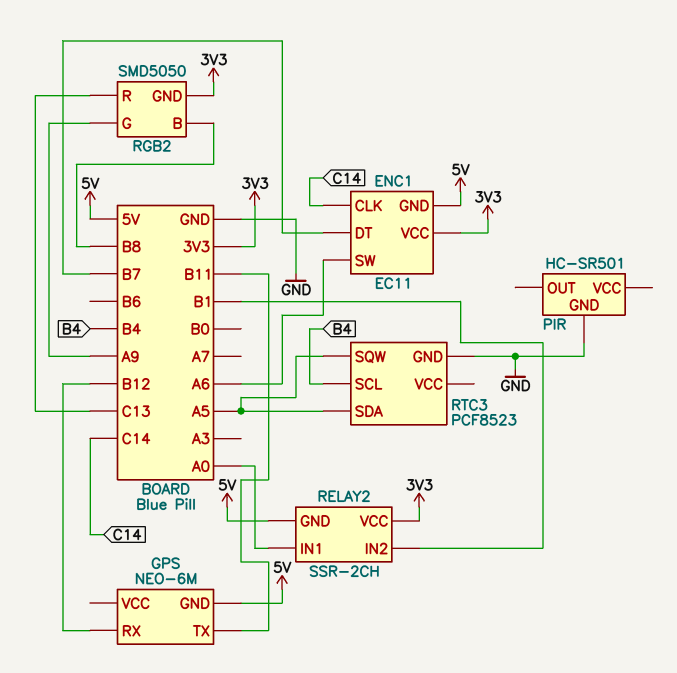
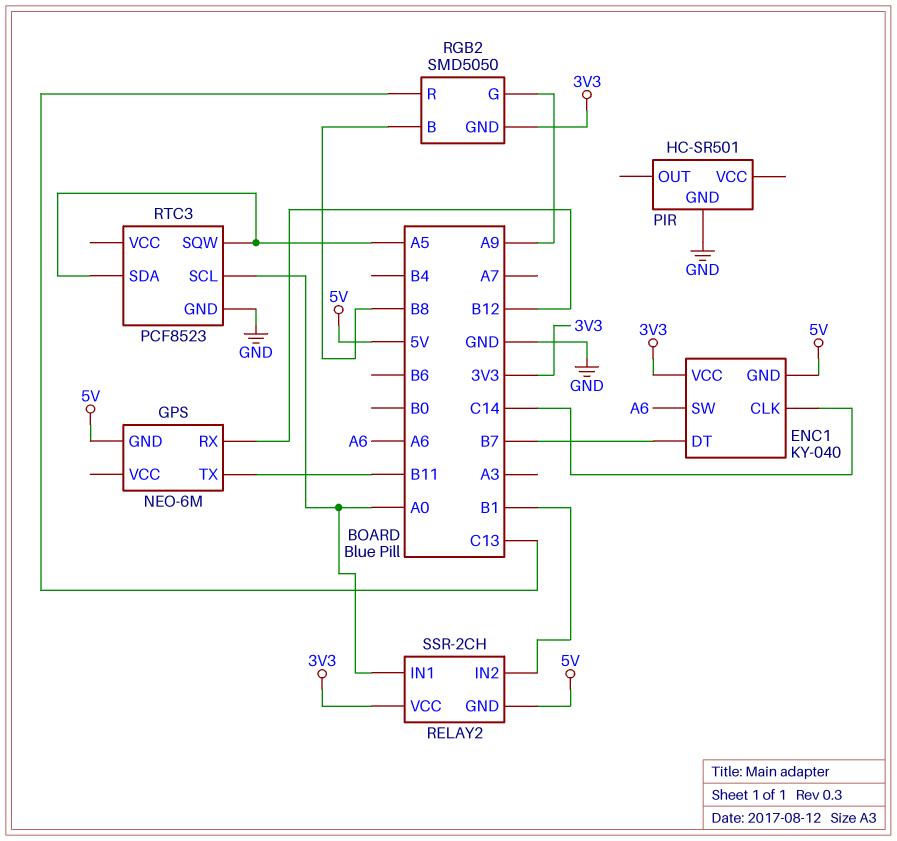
ENC1: EC11 -> KY-040
RTC3 pin SCL: B4 -> A0

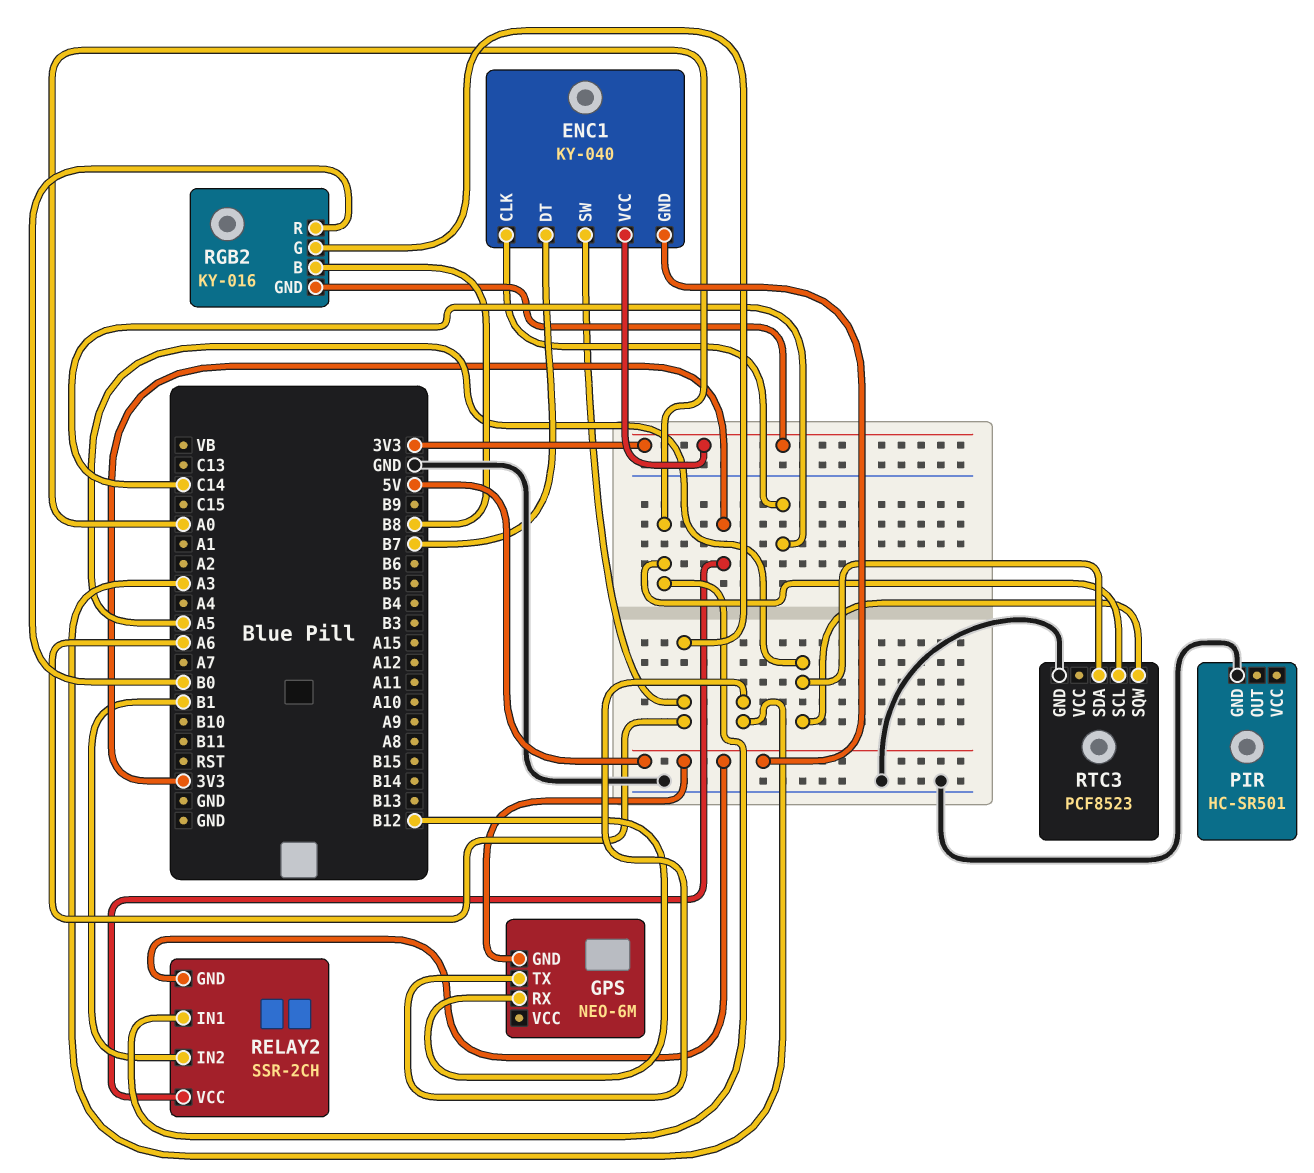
GPS pin TX: B11 -> A3
RGB2: SMD5050 -> KY-016
RGB2 pin G: A9 -> A6
RGB2 pin R: C13 -> B0

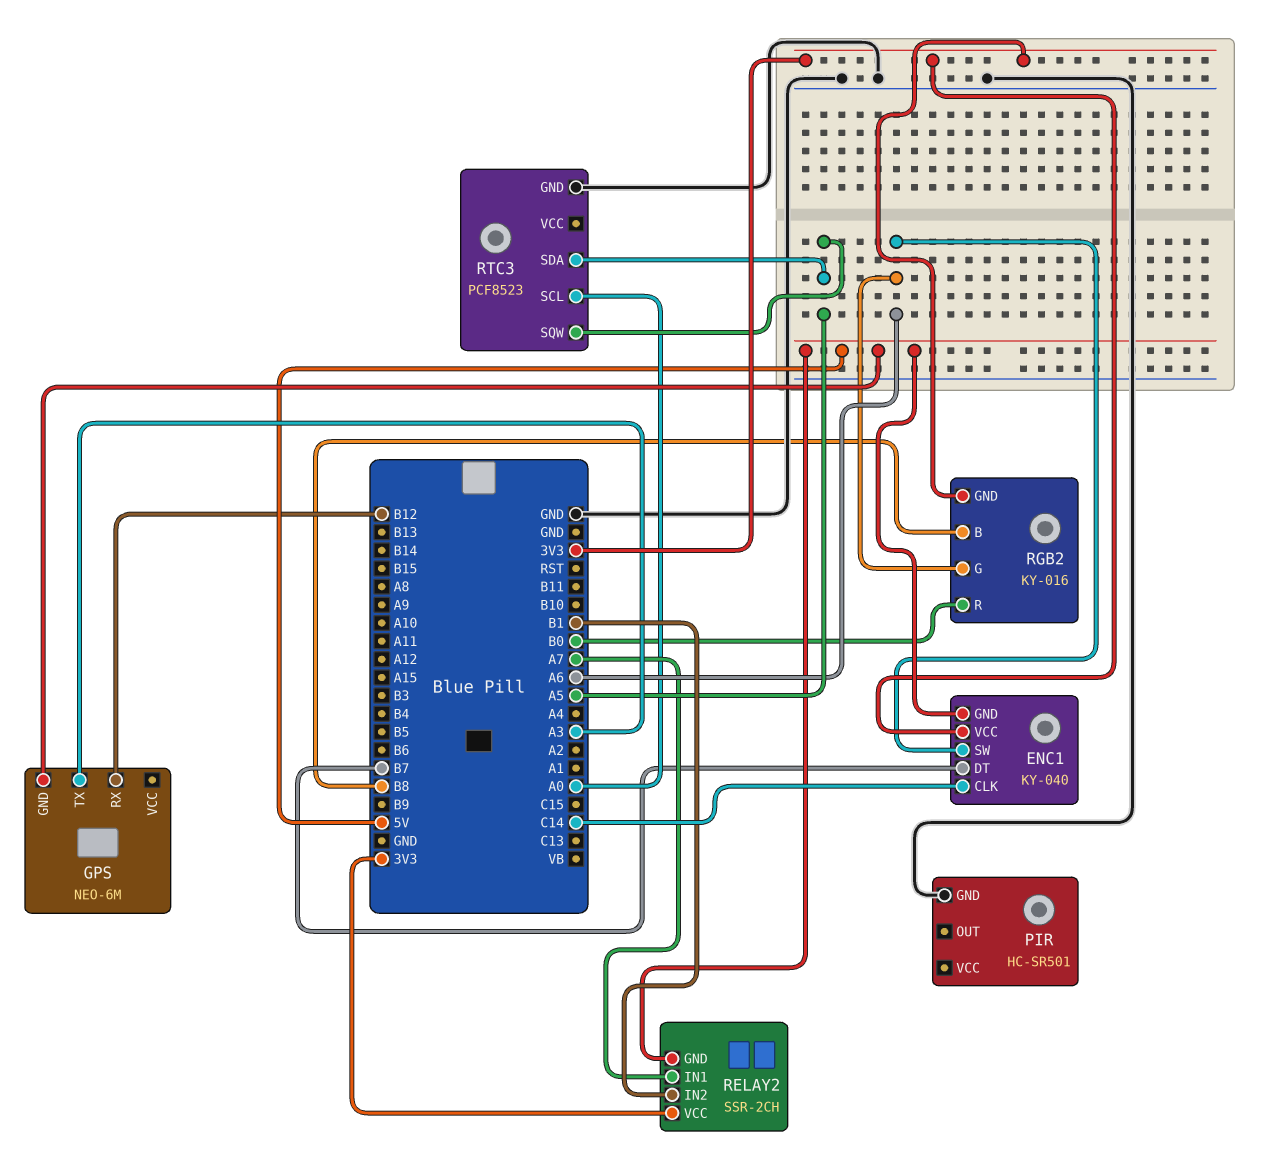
RELAY2 pin IN1: A0 -> A7

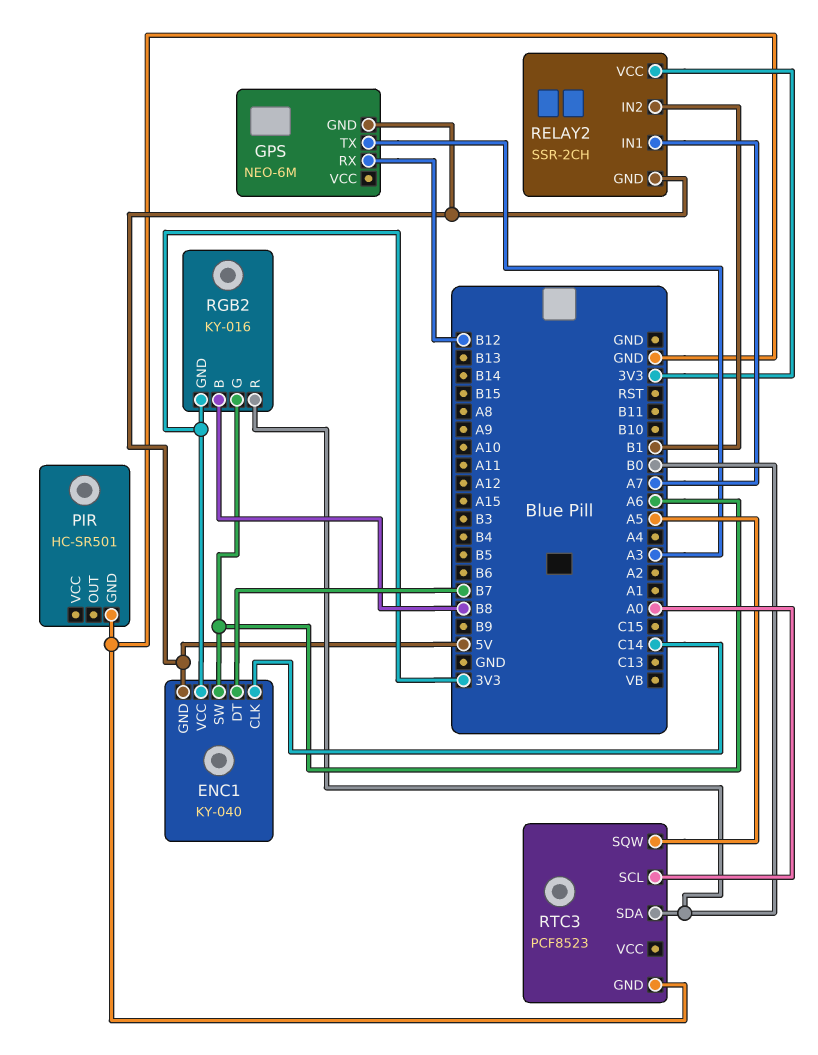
RTC3 pin SDA: A5 -> B0

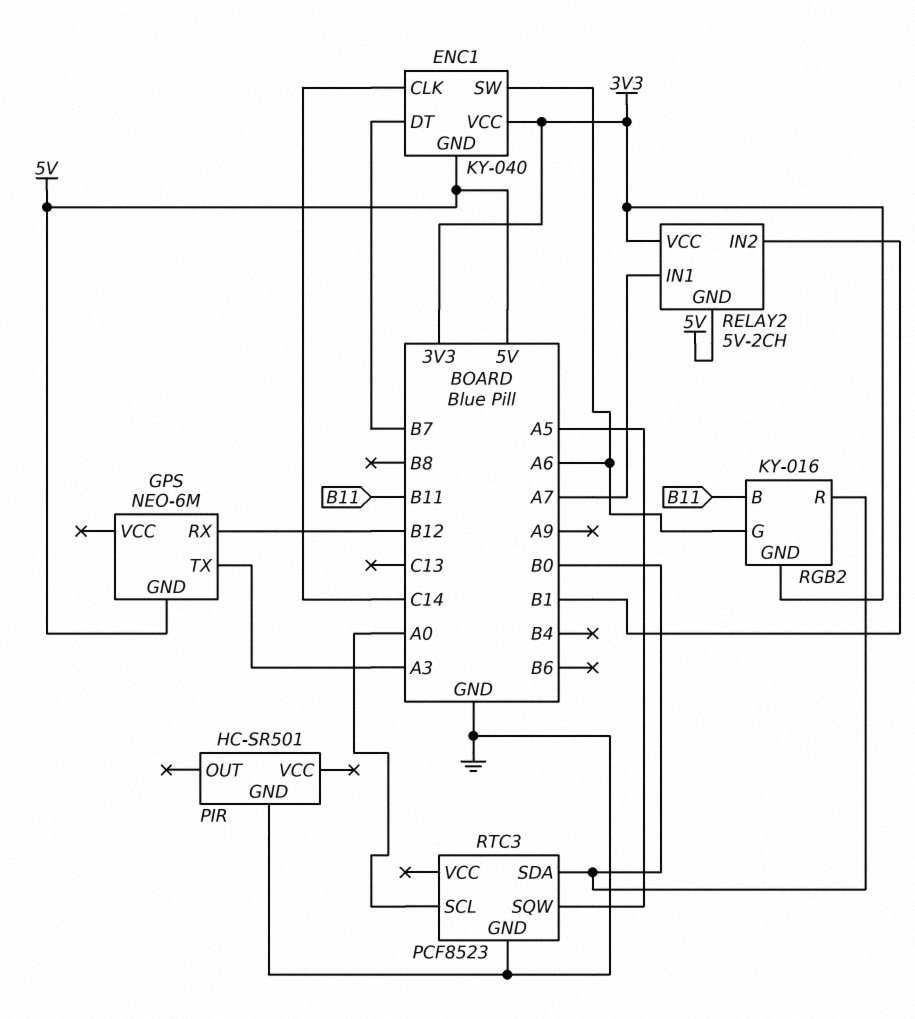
RELAY2: SSR-2CH -> 5V-2CH
RGB2 pin B: B8 -> B11

